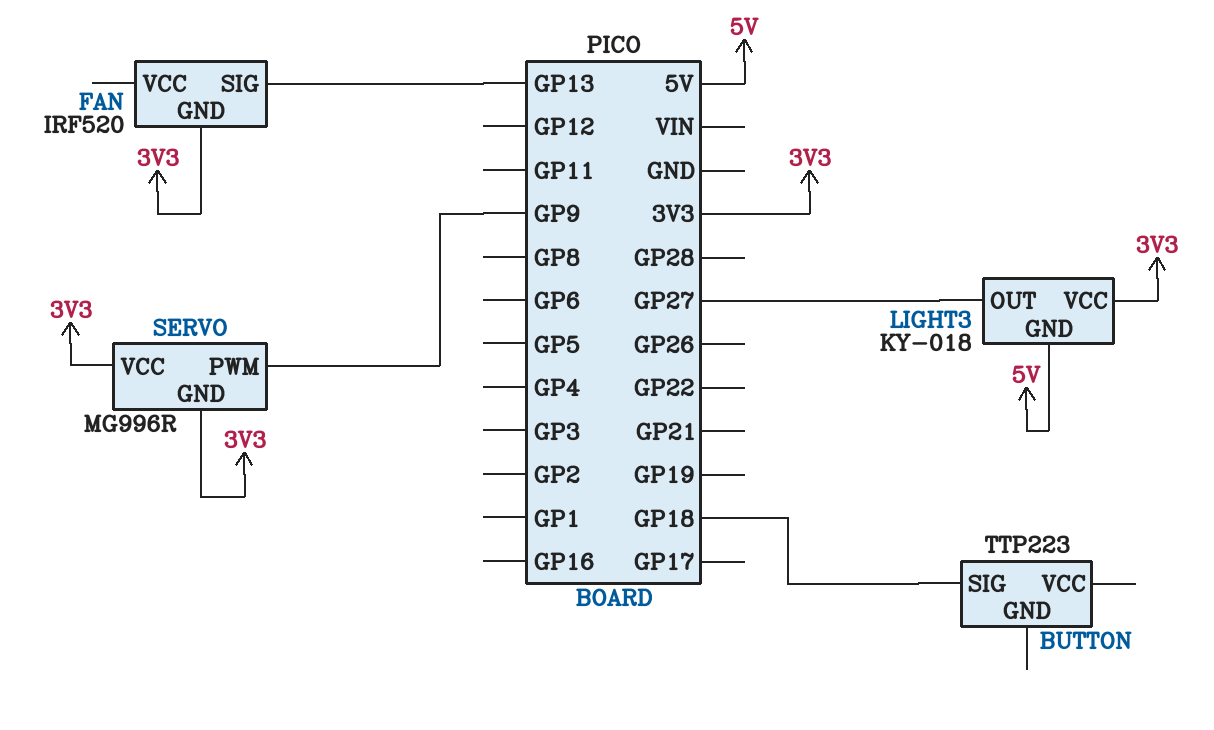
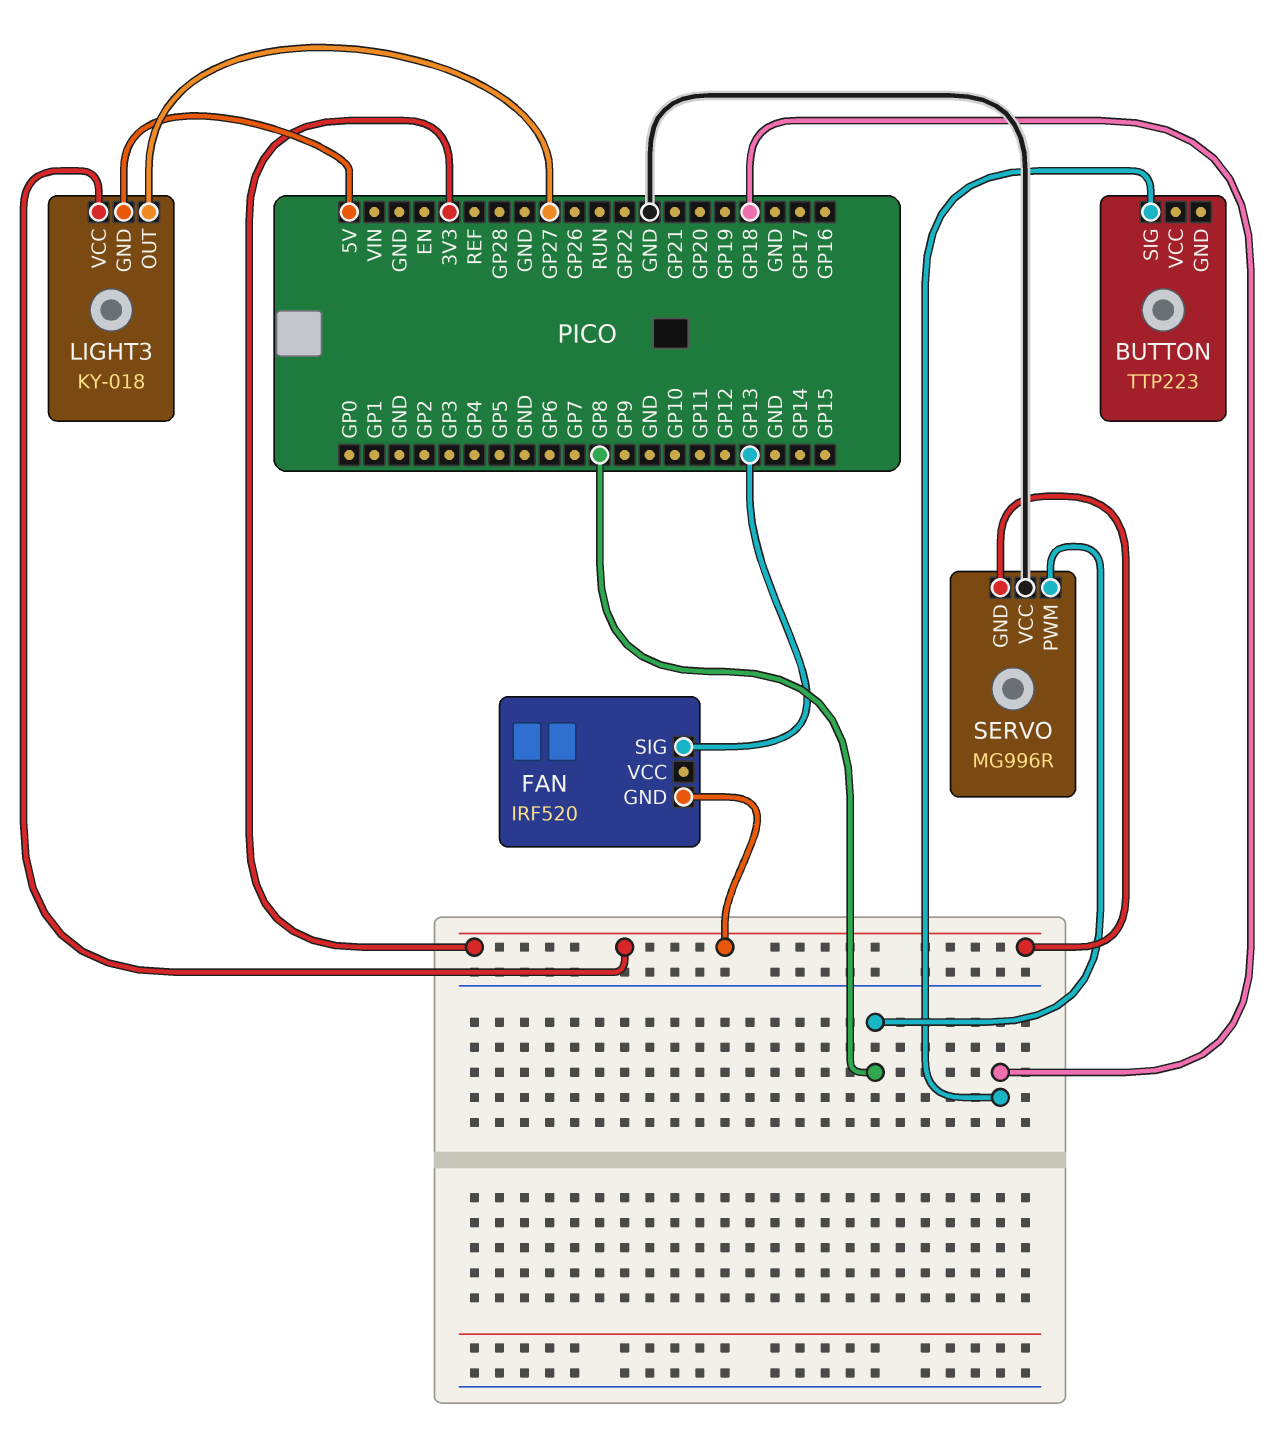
SERVO pin PWM: GP9 -> GP8
SERVO pin VCC: 3V3 -> GND

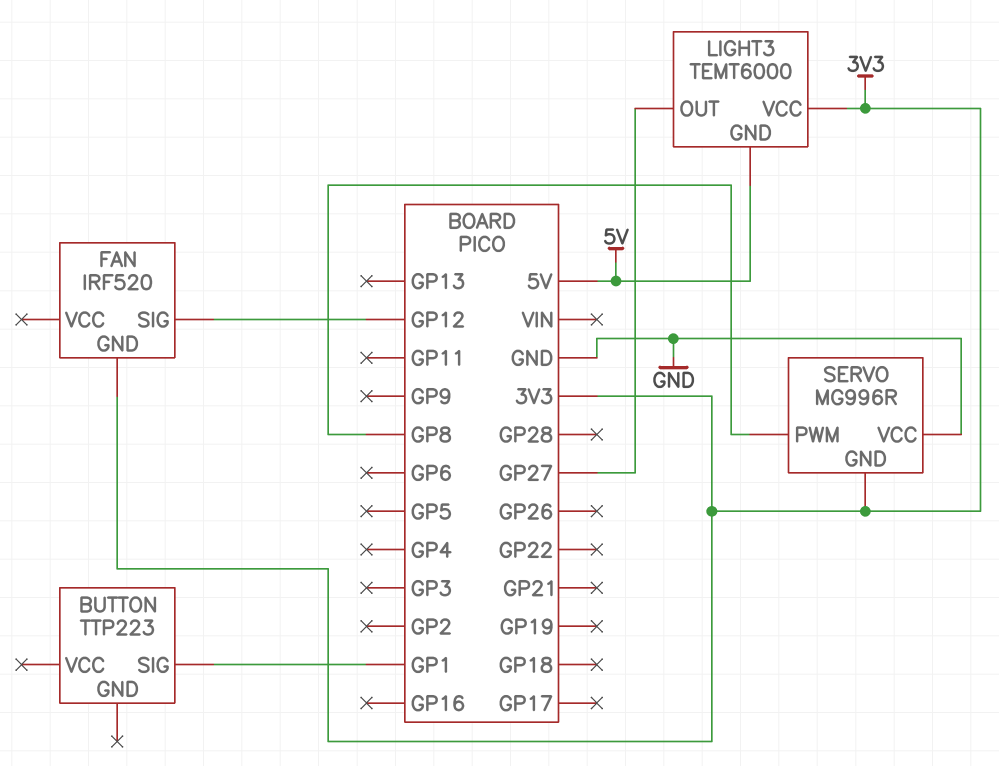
BUTTON pin SIG: GP18 -> GP1
FAN pin SIG: GP13 -> GP12
LIGHT3: KY-018 -> TEMT6000

